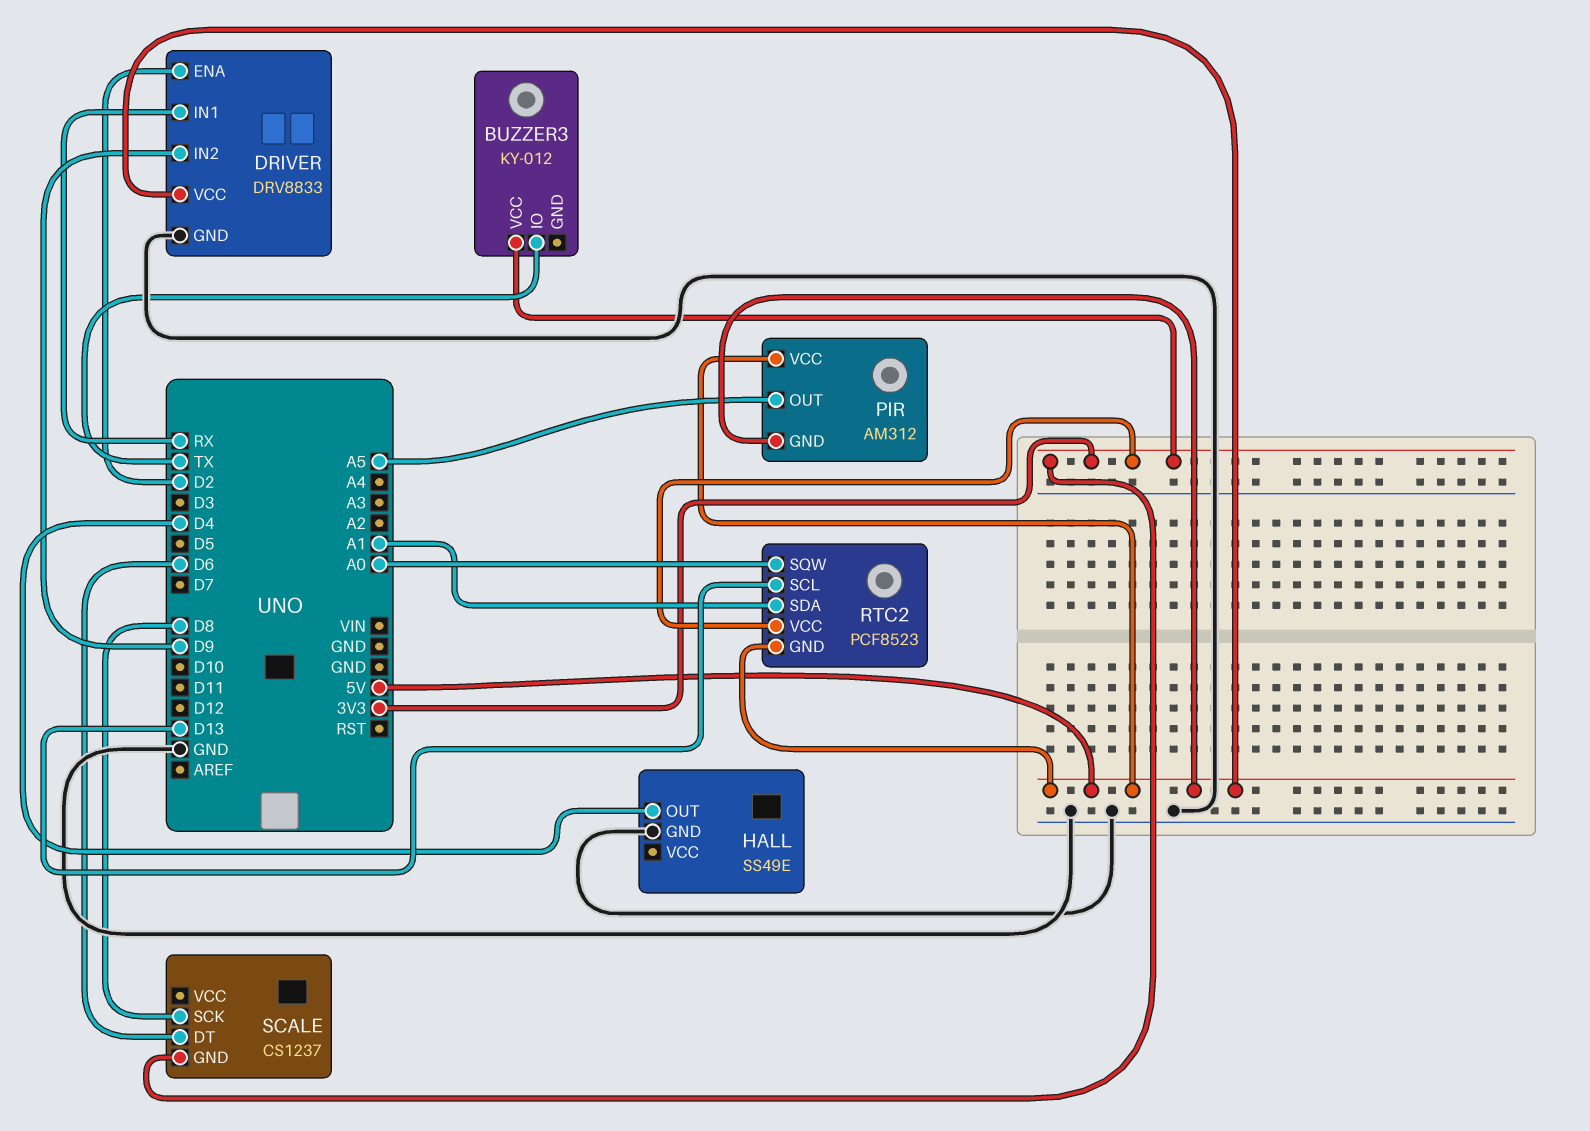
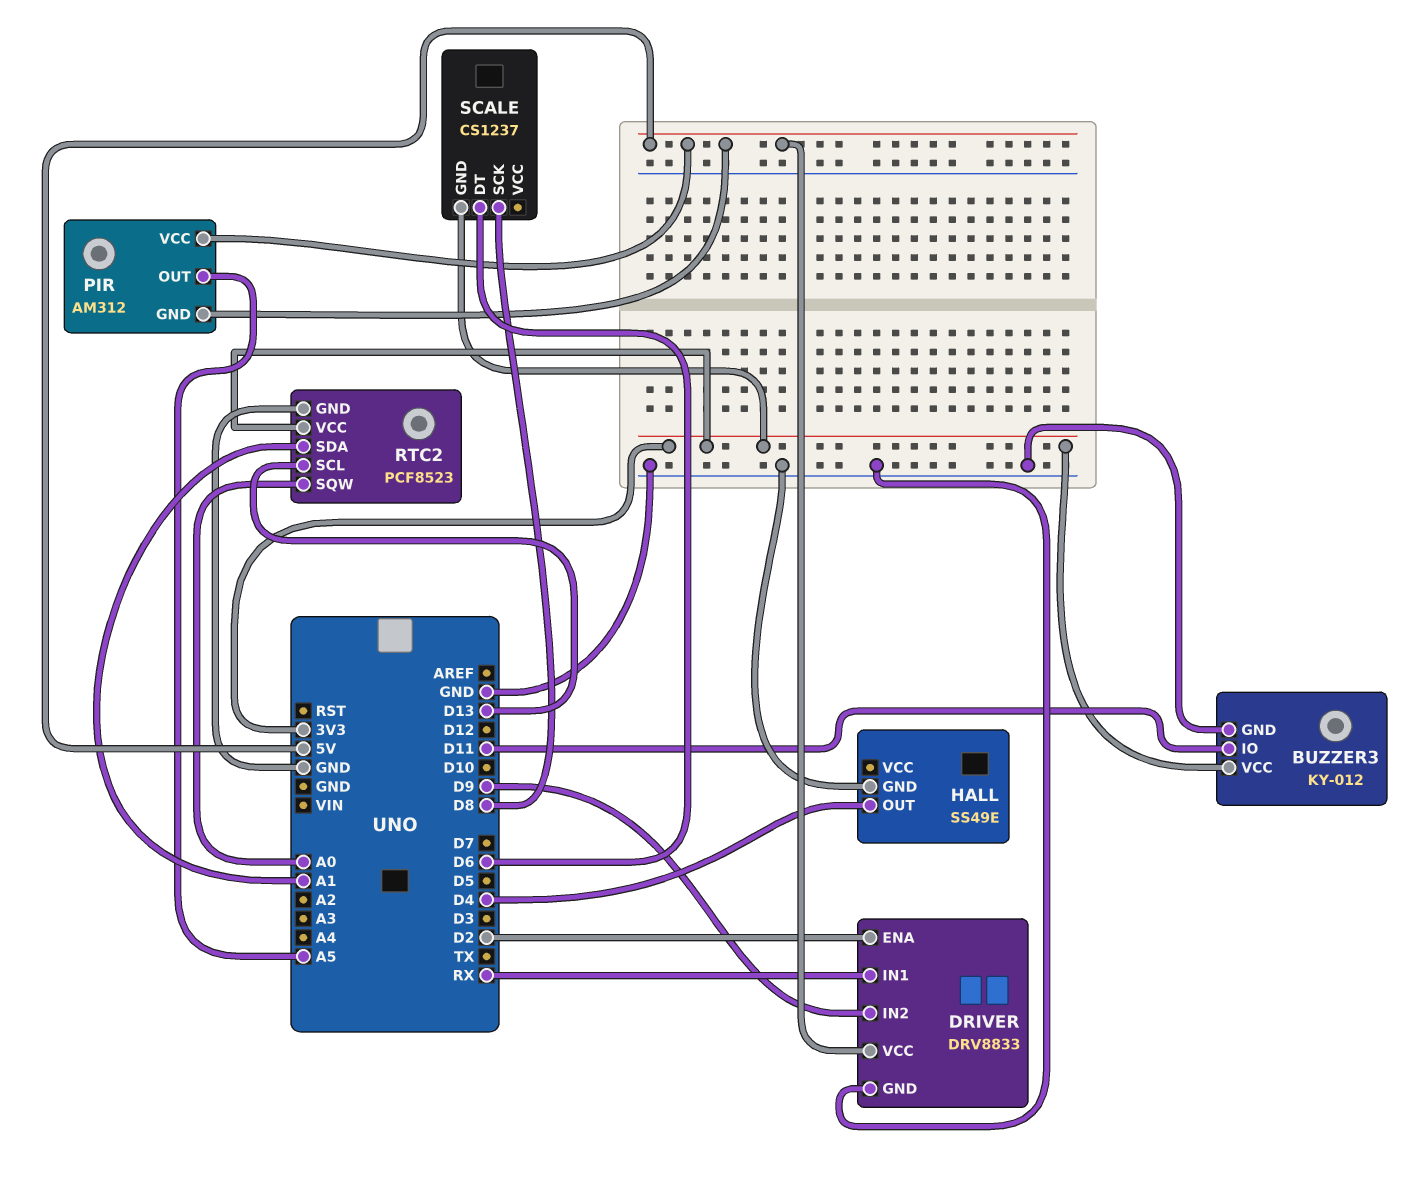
BUZZER3 pin GND: none -> GND
BUZZER3 pin IO: TX -> D11
RTC2 pin GND: 5V -> GND

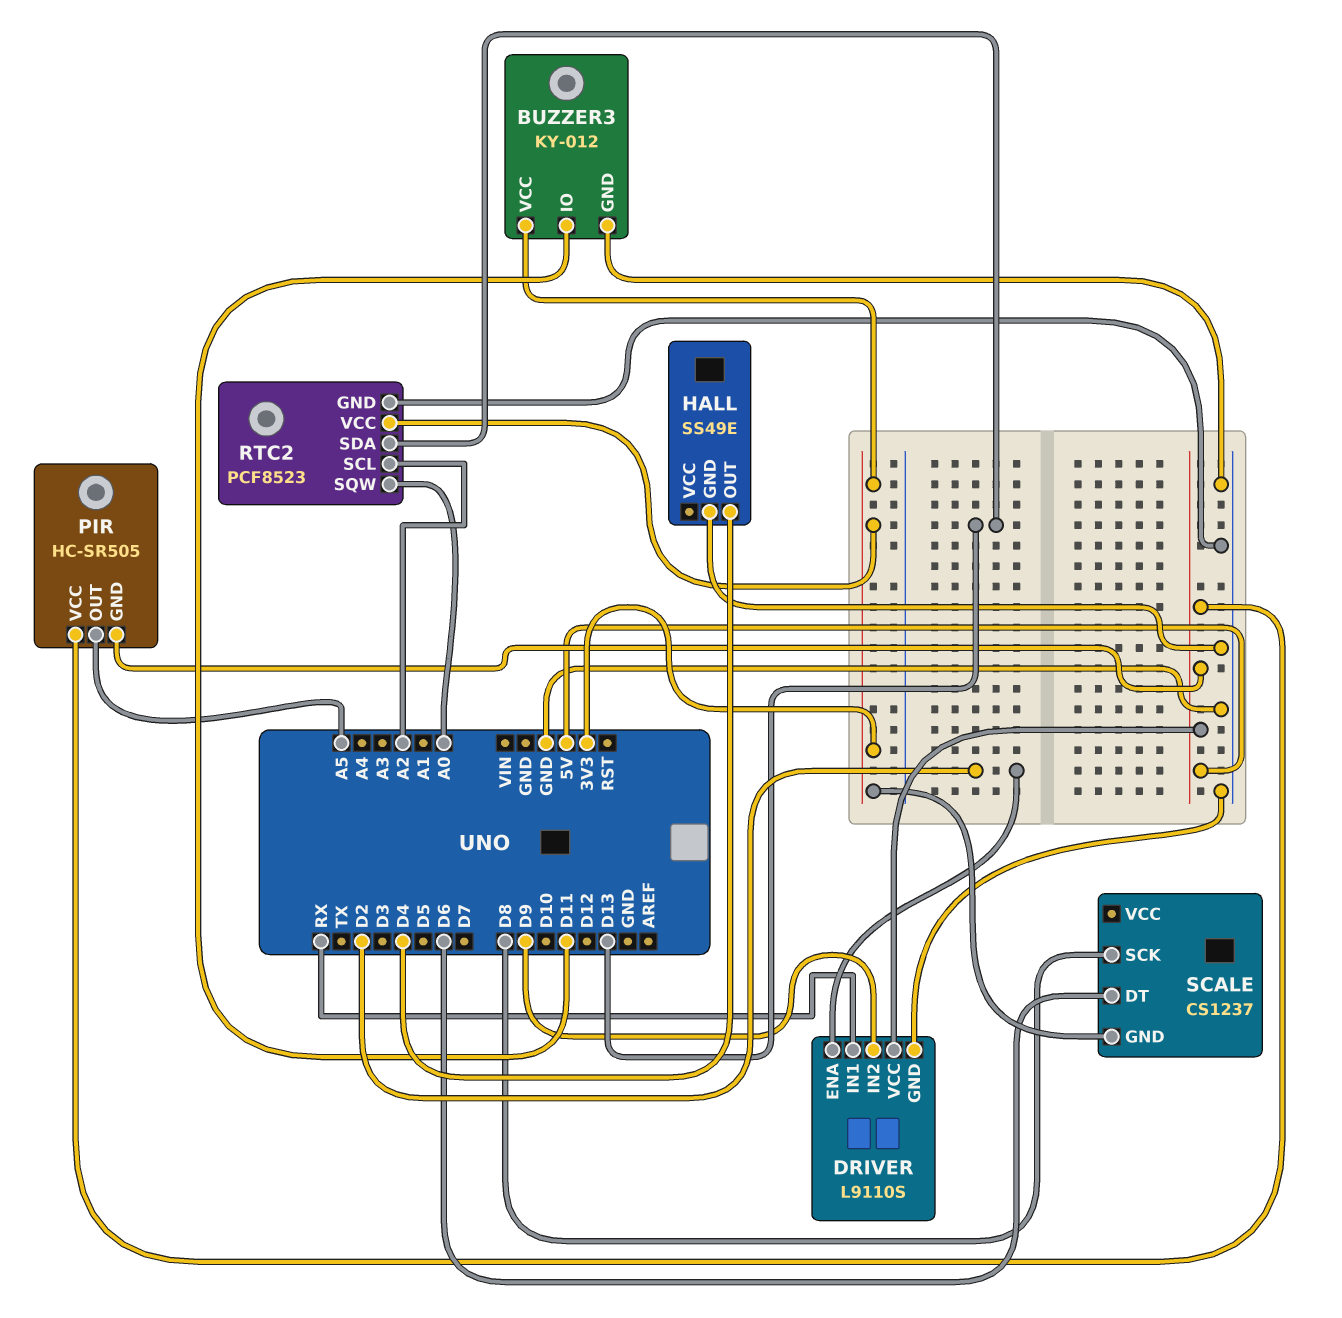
DRIVER: DRV8833 -> L9110S
PIR: AM312 -> HC-SR505
RTC2 pin SCL: D13 -> A2
RTC2 pin SDA: A1 -> D13

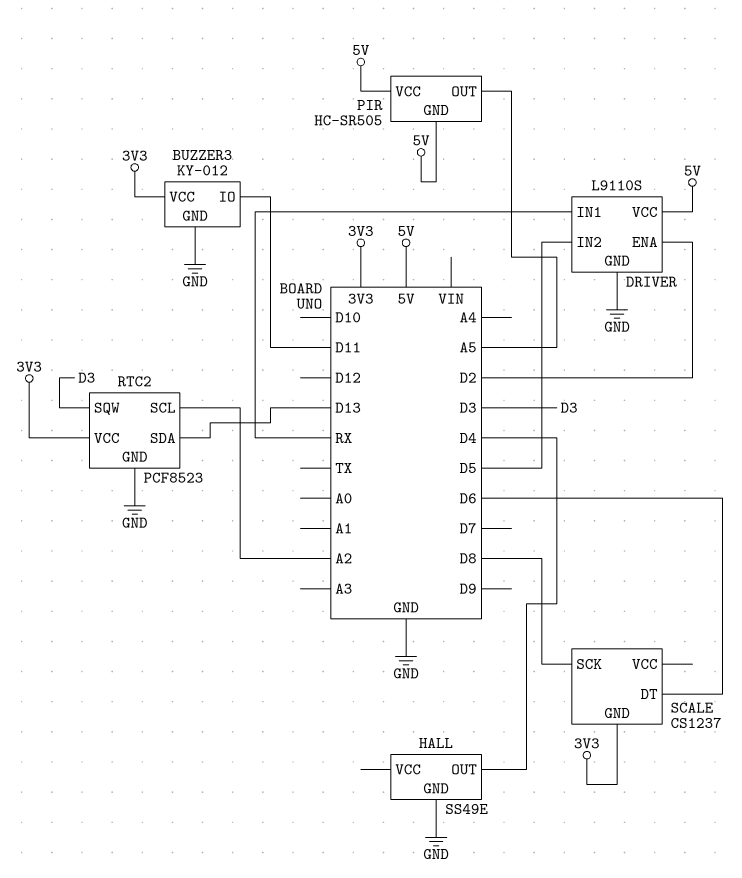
DRIVER pin IN2: D9 -> D5
RTC2 pin SQW: A0 -> D3

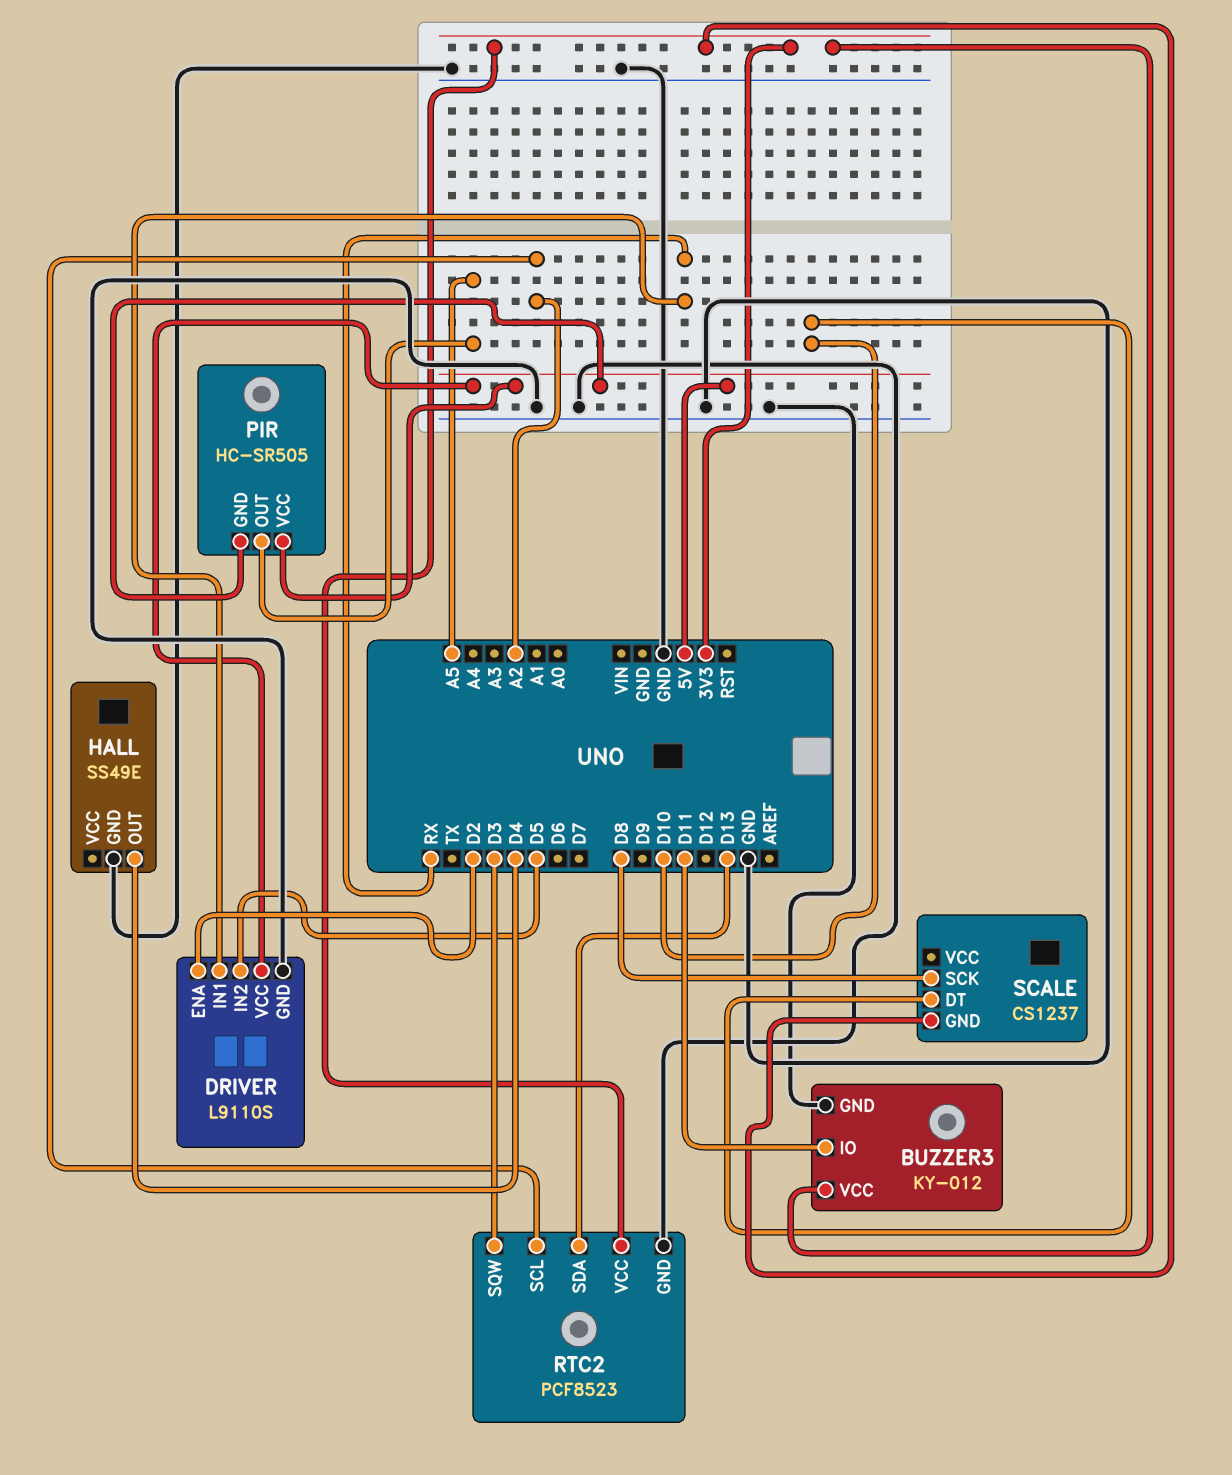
SCALE pin DT: D6 -> D10

